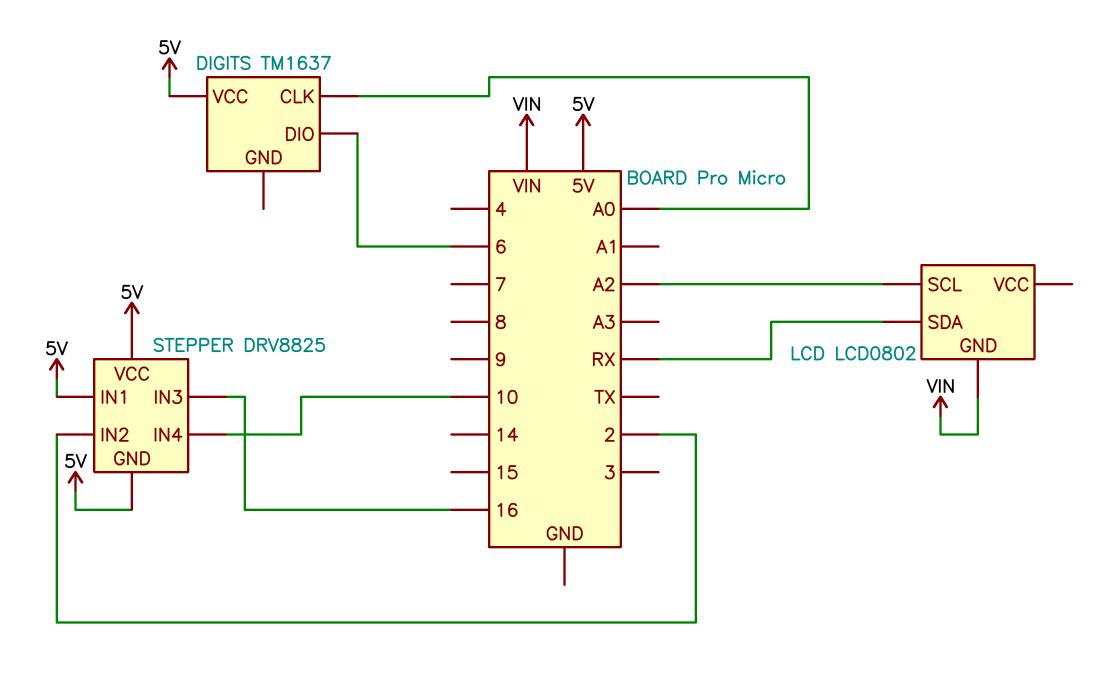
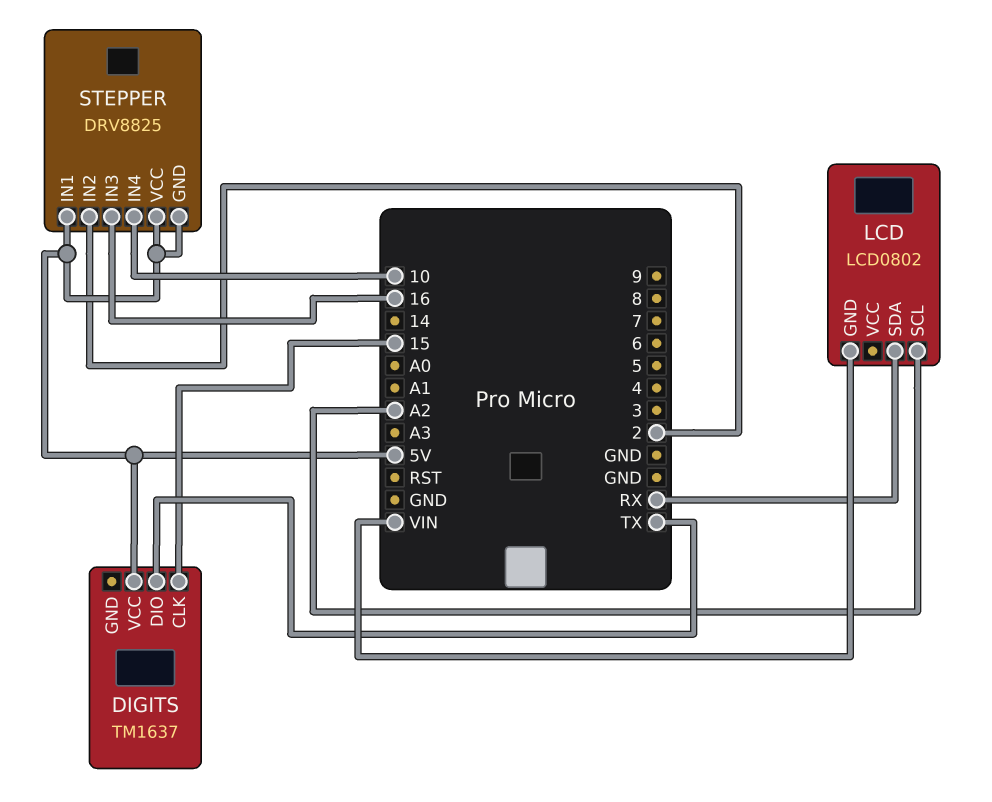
DIGITS pin CLK: A0 -> 15
DIGITS pin DIO: 6 -> TX

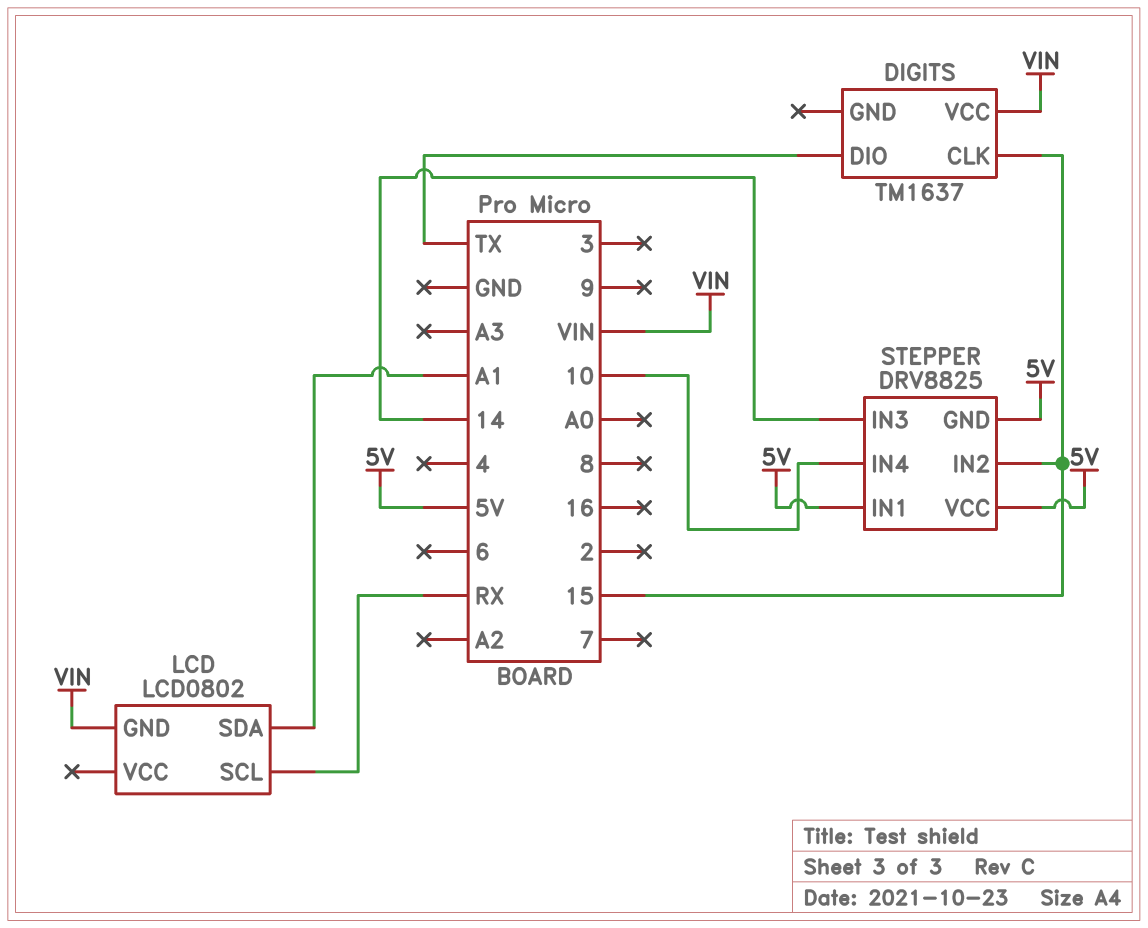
DIGITS pin VCC: 5V -> VIN
LCD pin SCL: A2 -> RX
LCD pin SDA: RX -> A1
STEPPER pin IN2: 2 -> 15
STEPPER pin IN3: 16 -> 14

